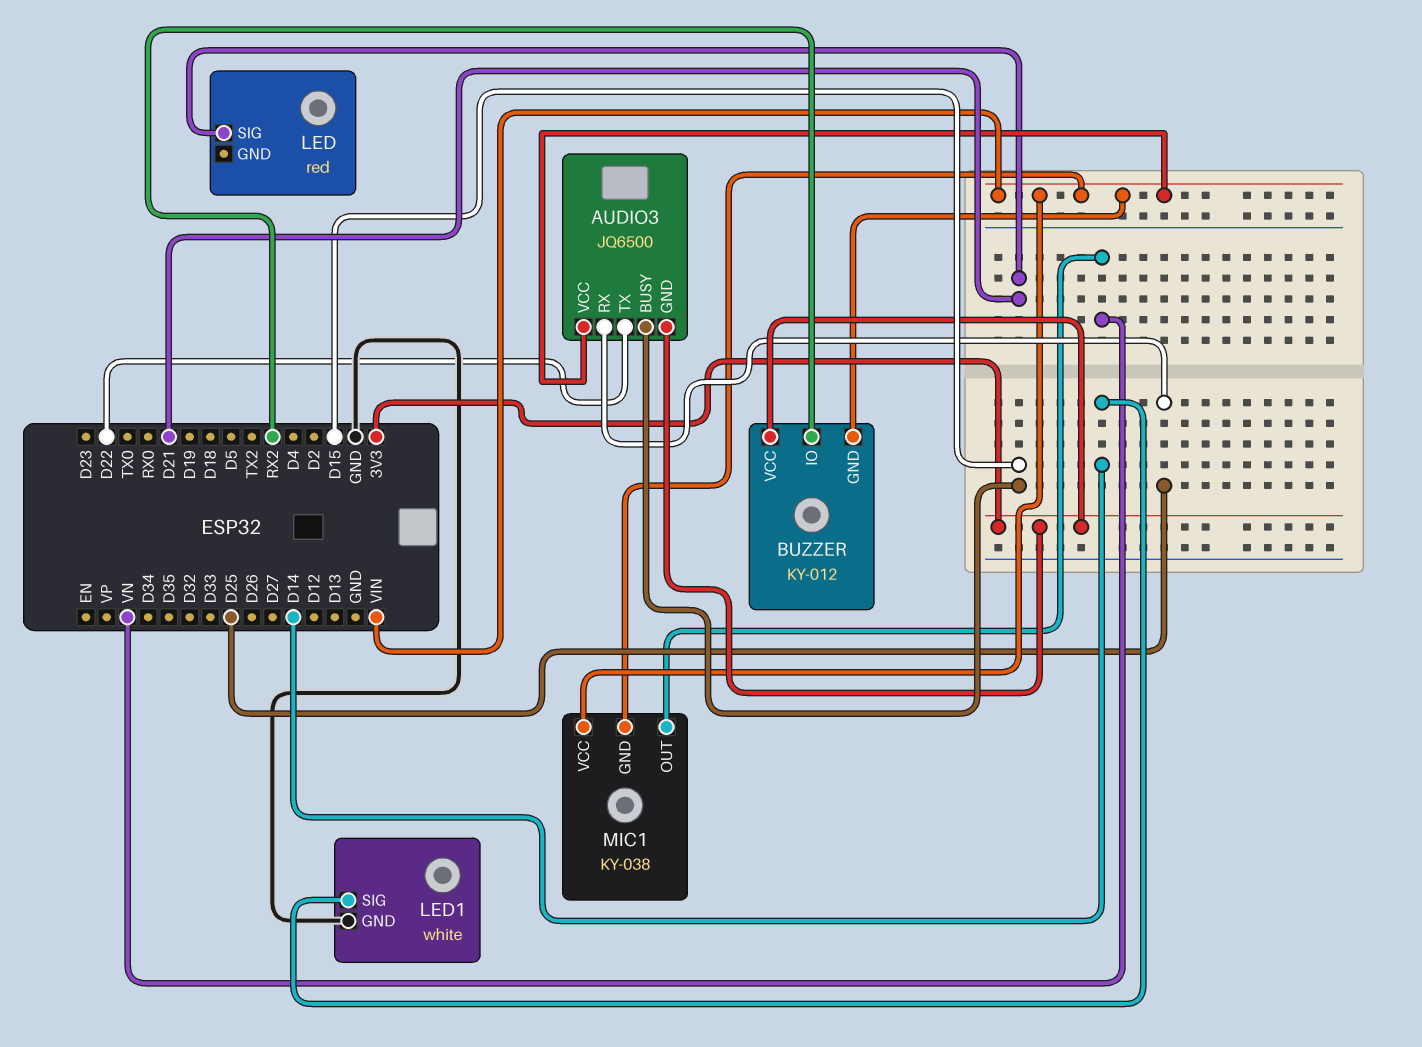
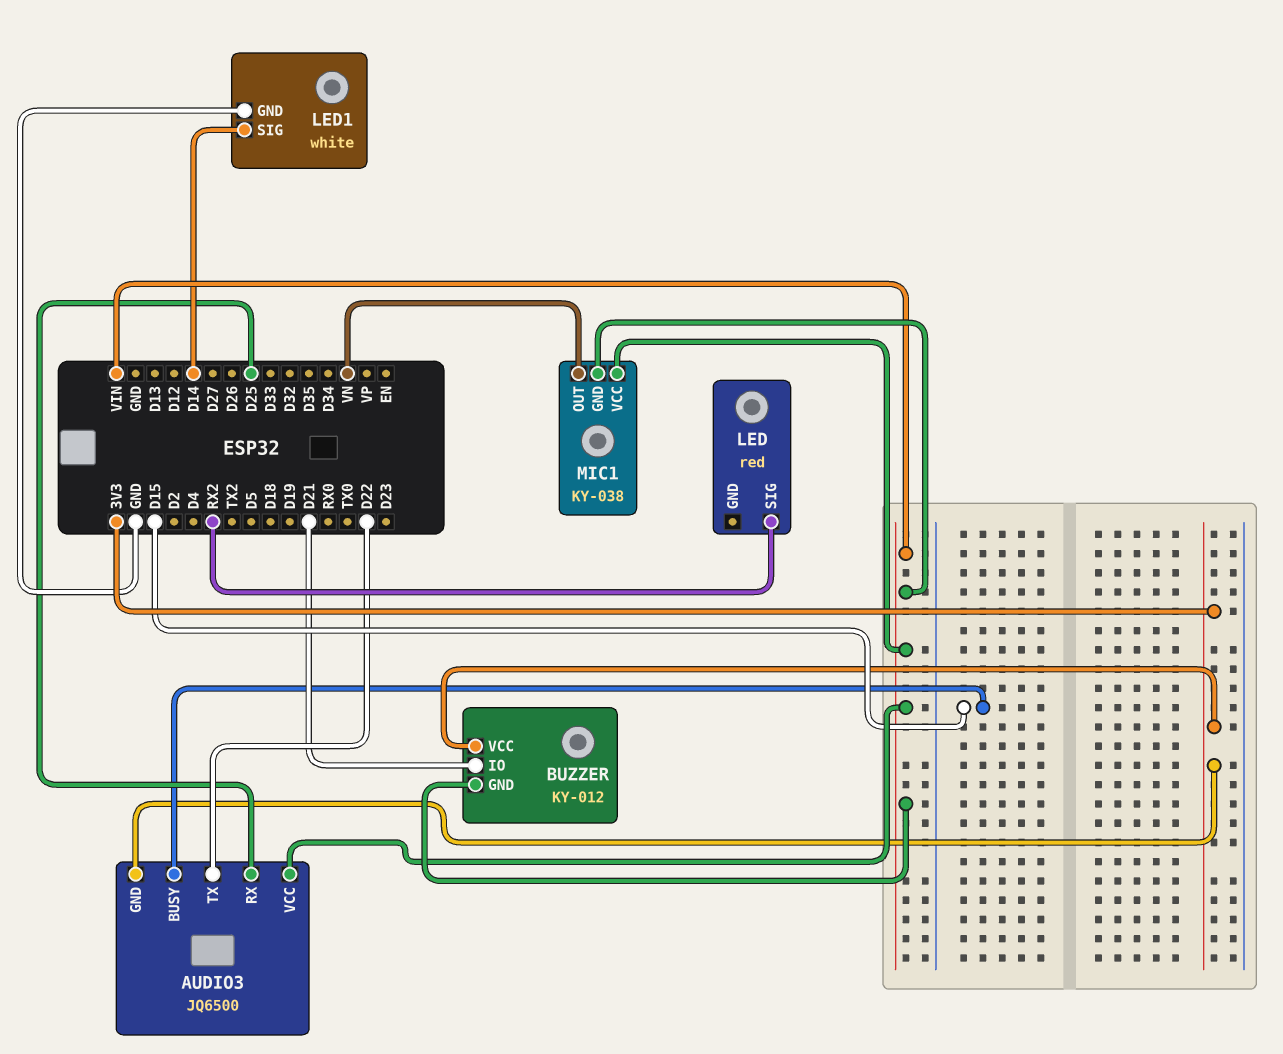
BUZZER pin IO: RX2 -> D21
LED pin SIG: D21 -> RX2

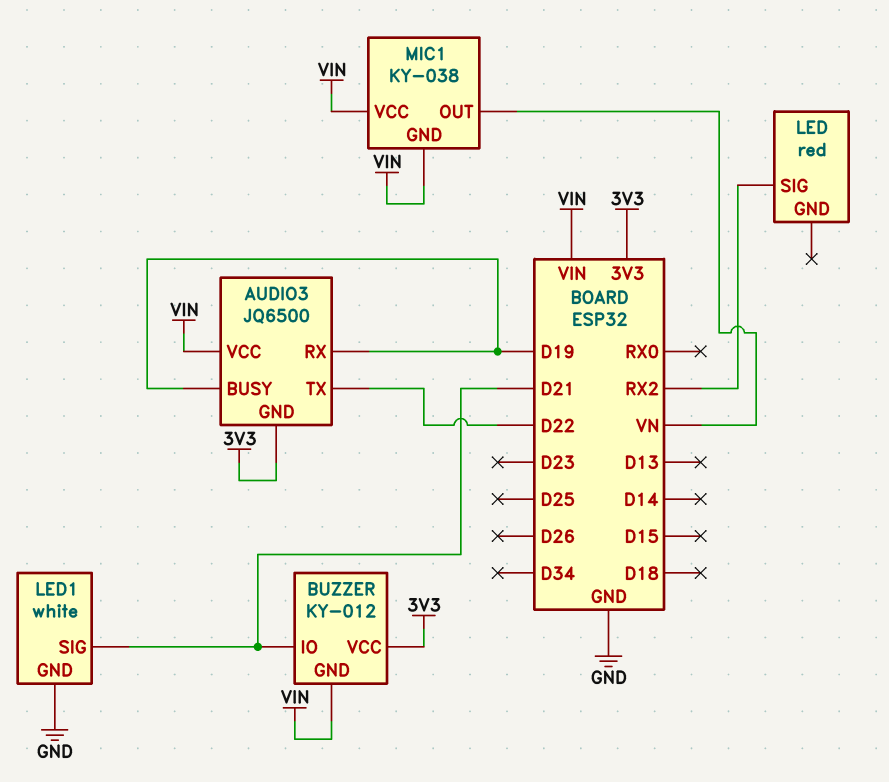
AUDIO3 pin BUSY: D15 -> D19
AUDIO3 pin RX: D25 -> D19
LED1 pin SIG: D14 -> D21

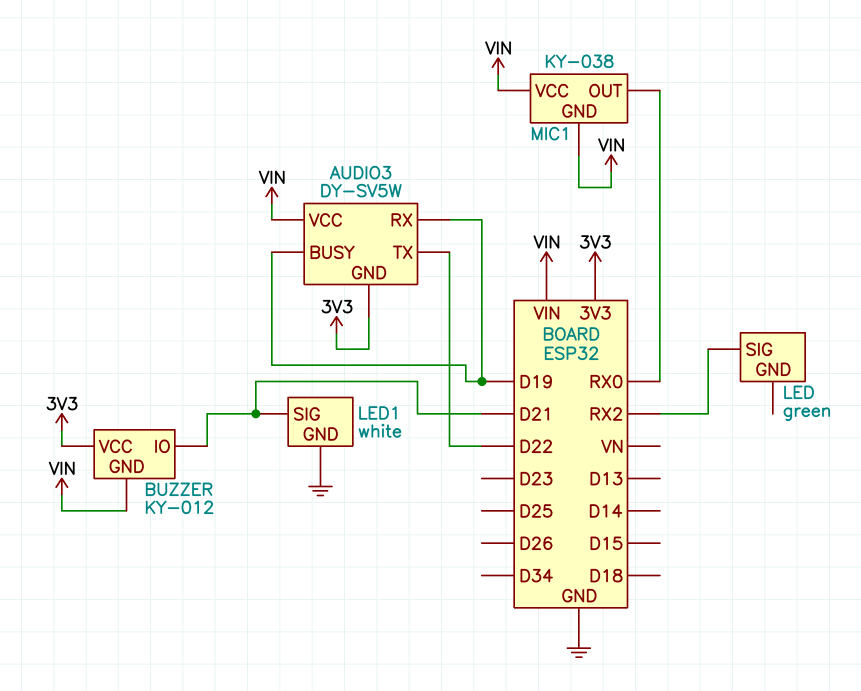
AUDIO3: JQ6500 -> DY-SV5W
LED: red -> green
MIC1 pin OUT: VN -> RX0

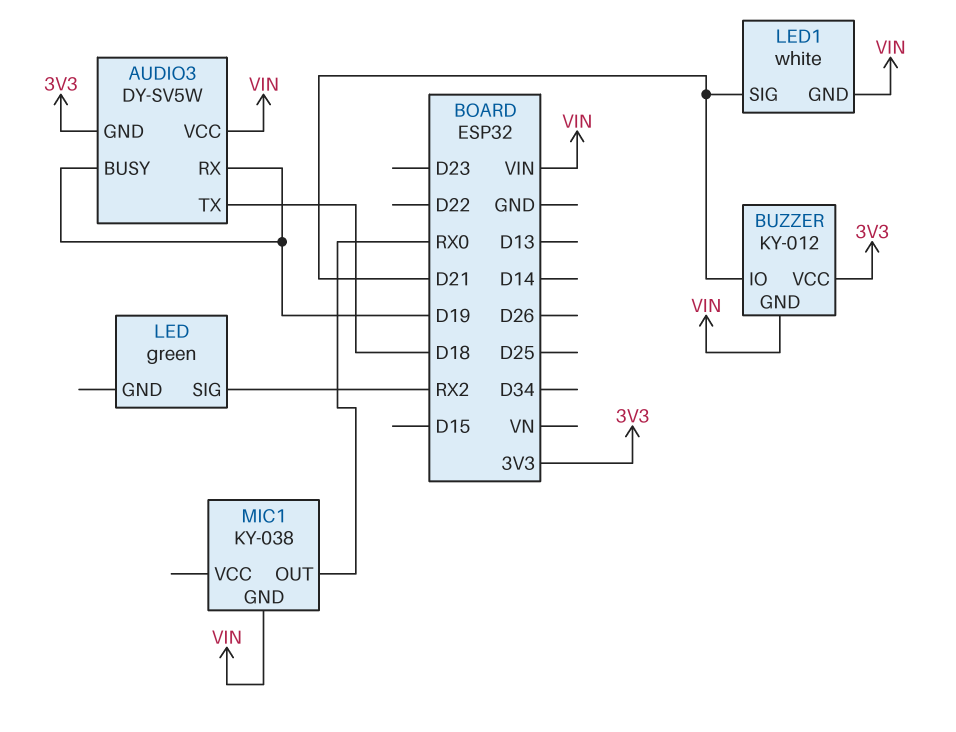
AUDIO3 pin TX: D22 -> D18
LED1 pin GND: GND -> VIN
MIC1 pin VCC: VIN -> none

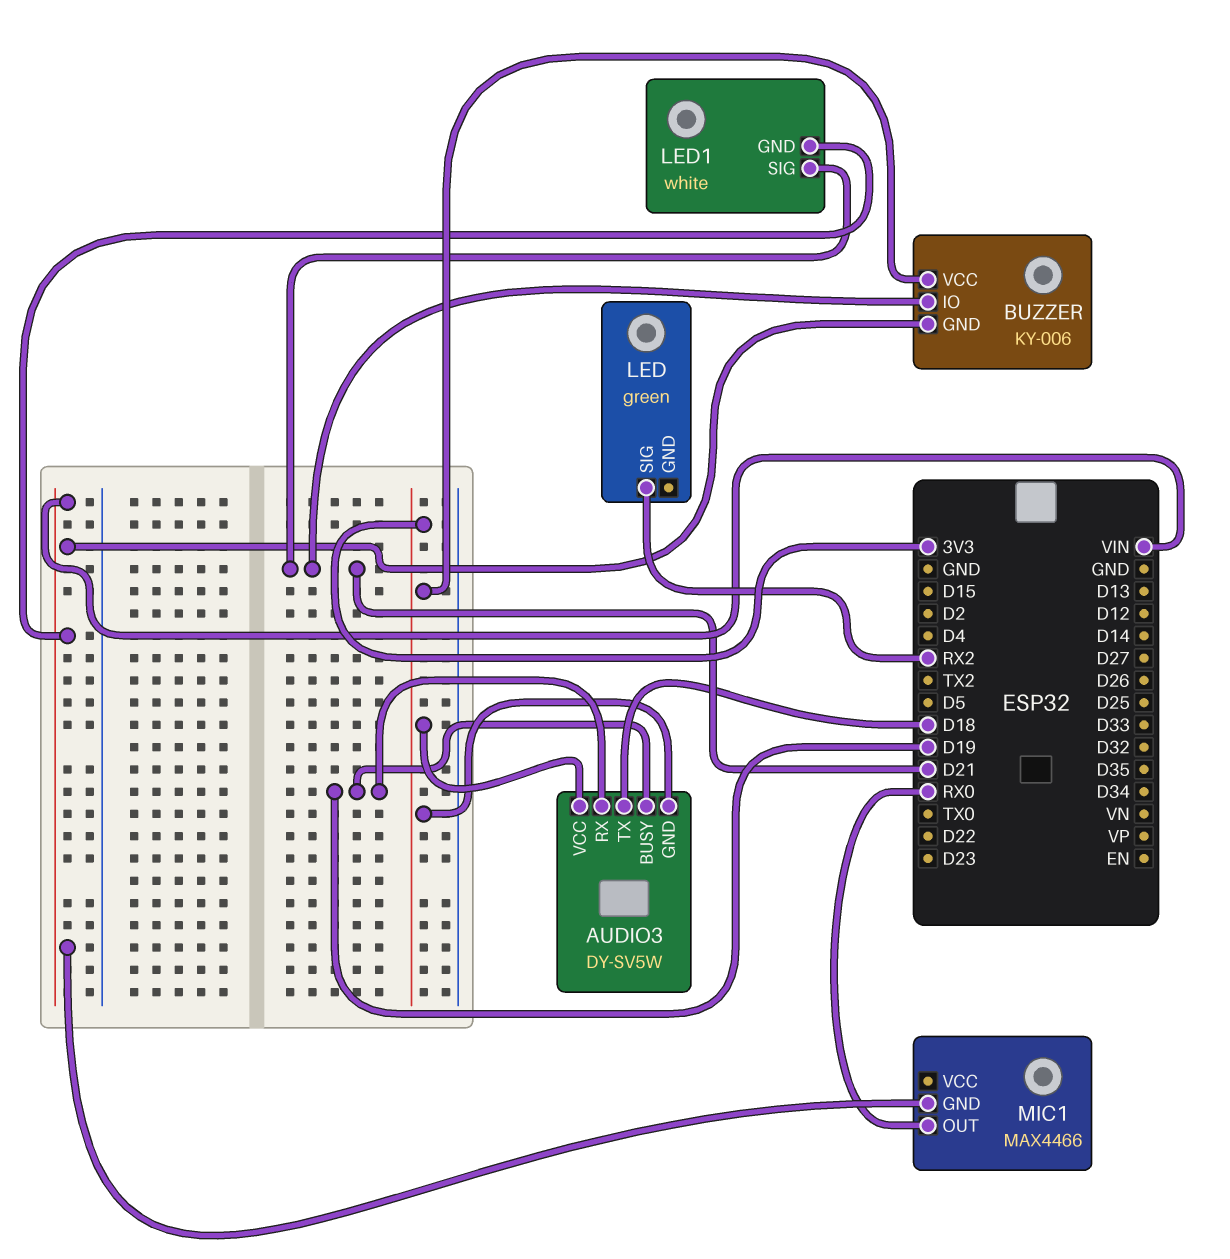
AUDIO3 pin VCC: VIN -> 3V3
BUZZER: KY-012 -> KY-006
MIC1: KY-038 -> MAX4466

